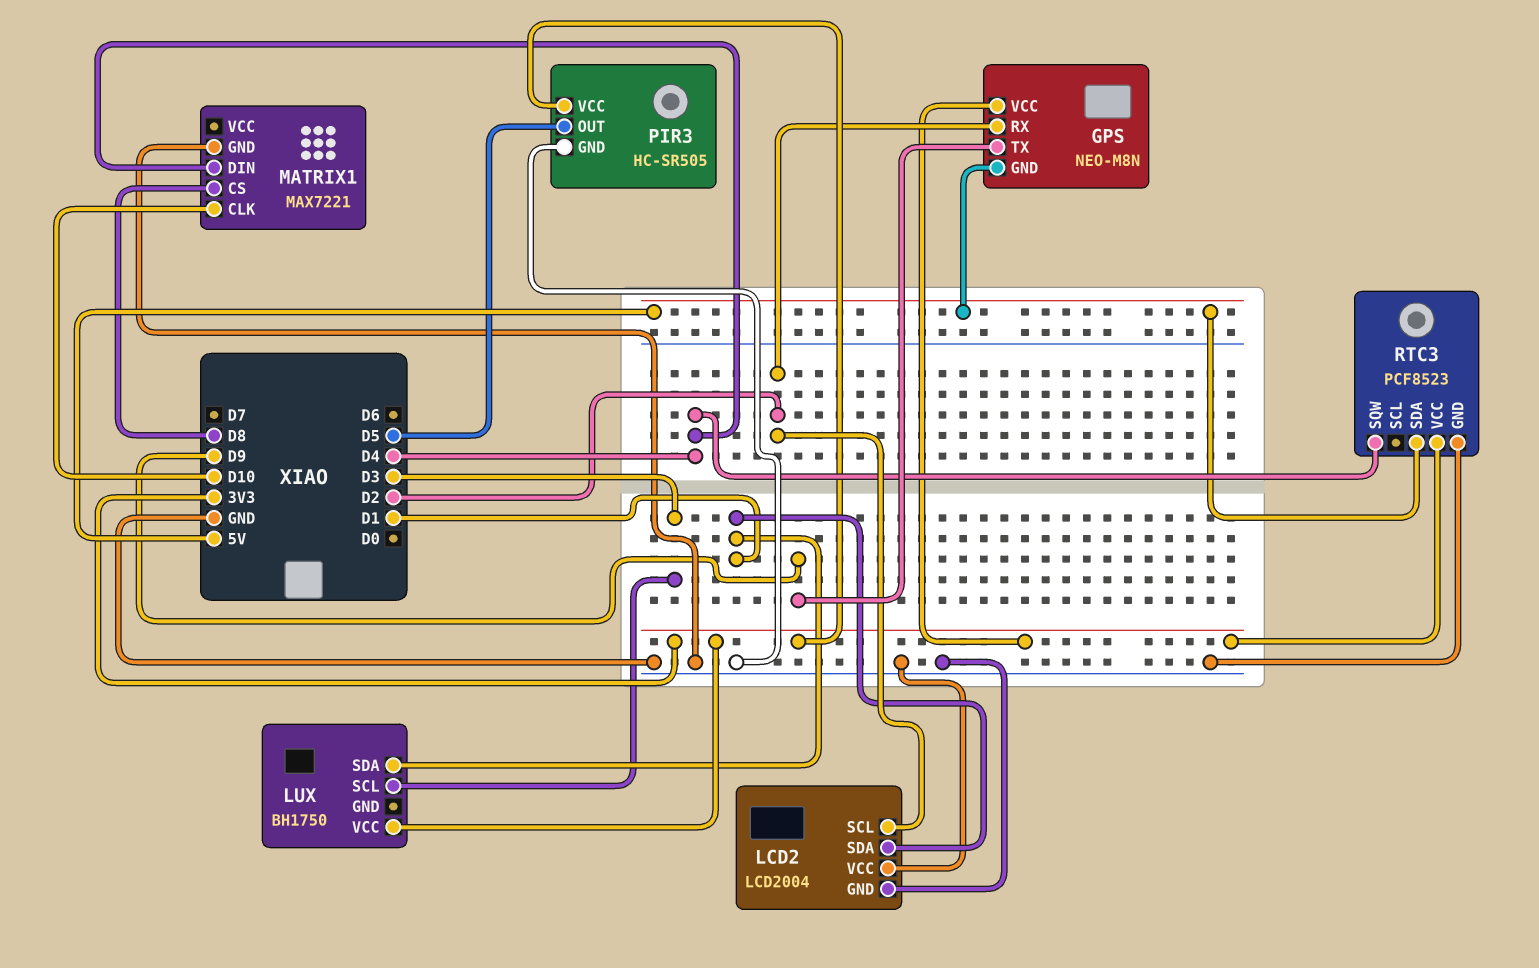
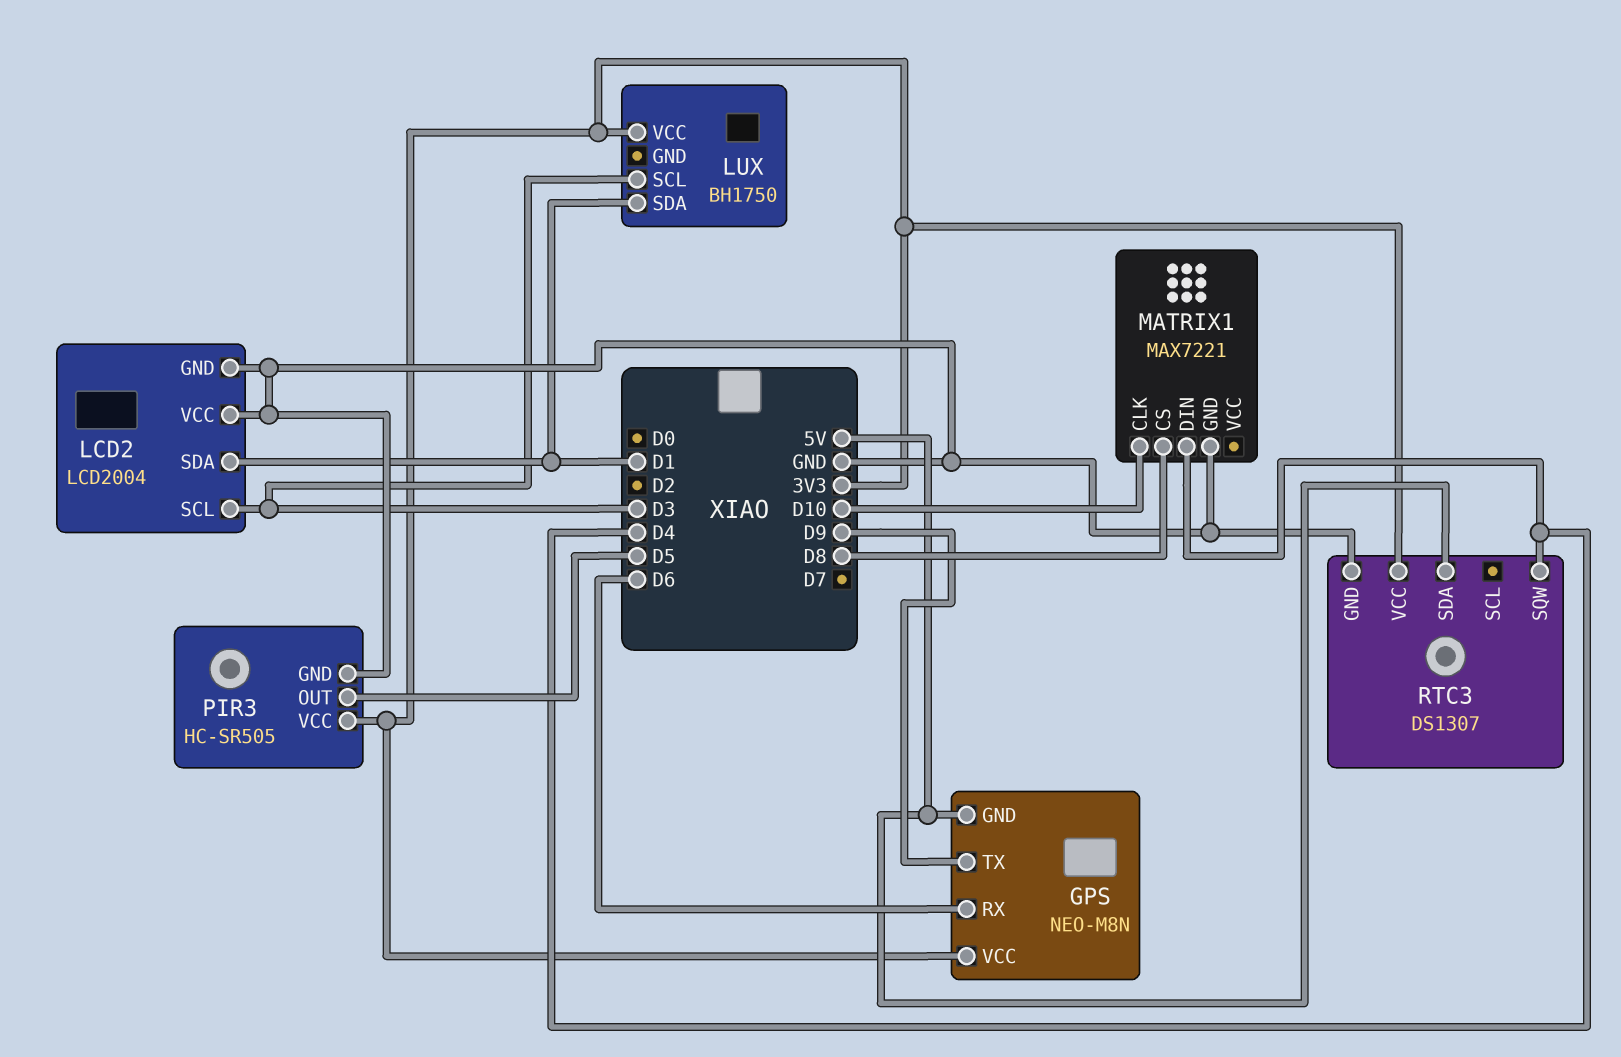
GPS pin RX: D2 -> D6
LCD2 pin SCL: D2 -> D3
RTC3: PCF8523 -> DS1307

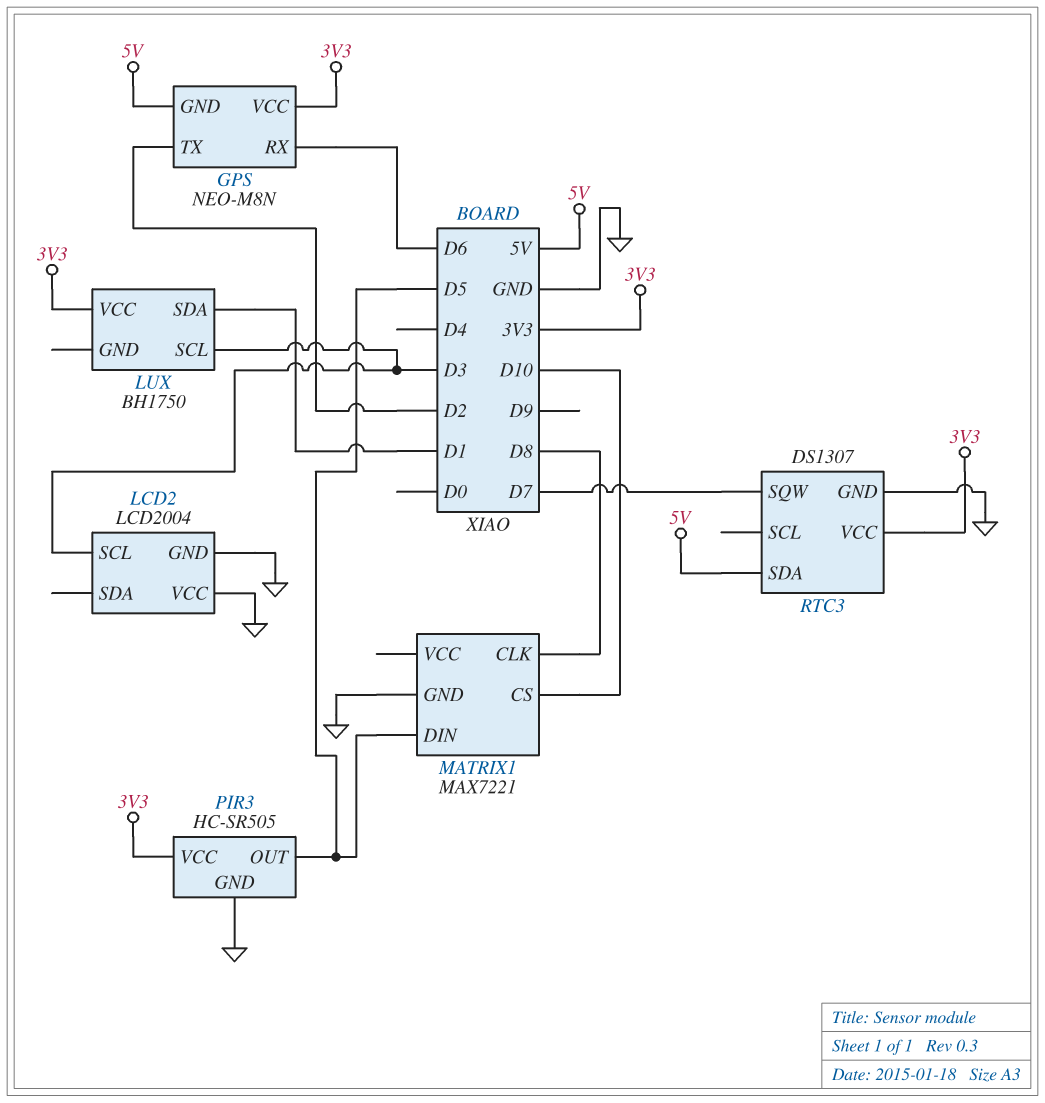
GPS pin TX: D9 -> D2
LCD2 pin SDA: D1 -> none
MATRIX1 pin CLK: D10 -> D8
MATRIX1 pin CS: D8 -> D10
MATRIX1 pin DIN: D4 -> D5
RTC3 pin SQW: D4 -> D7

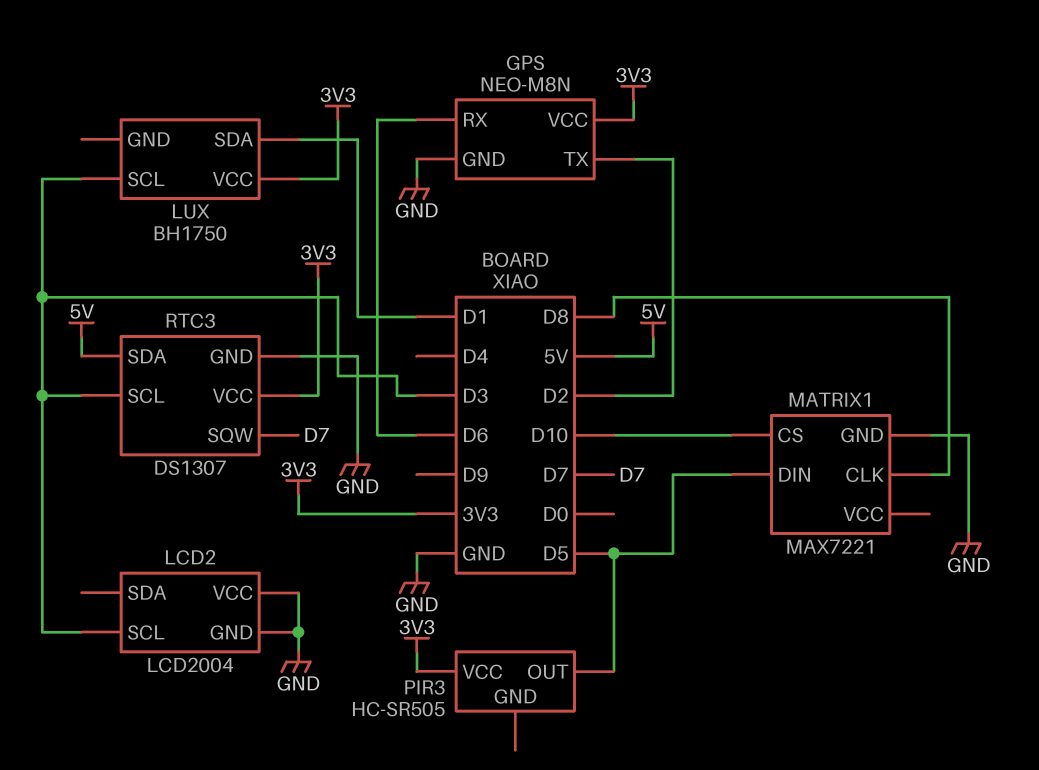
GPS pin GND: 5V -> GND
PIR3 pin GND: GND -> none
RTC3 pin SCL: none -> D3

